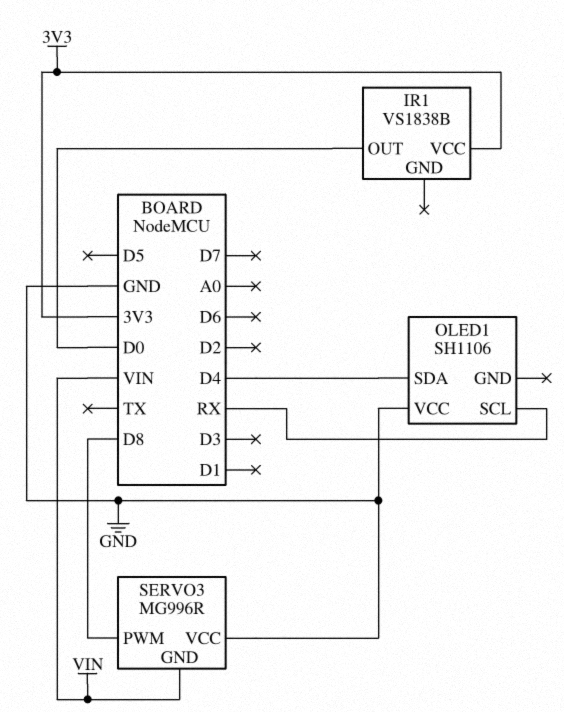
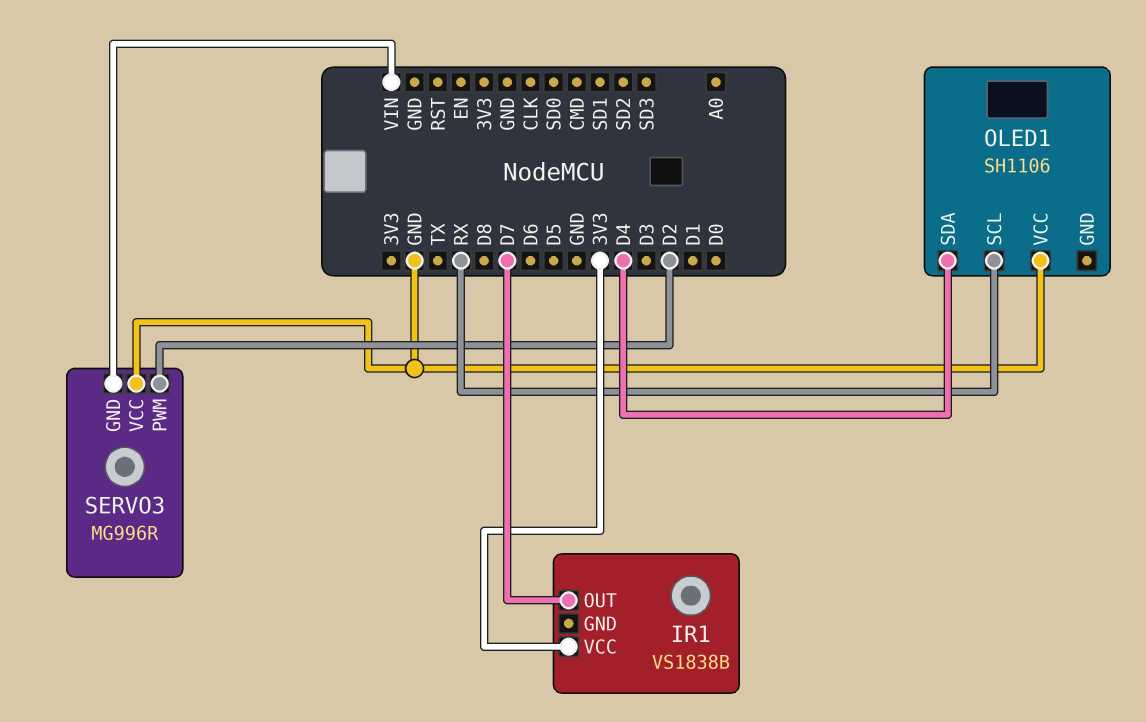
IR1 pin OUT: D0 -> D7
SERVO3 pin PWM: D8 -> D2

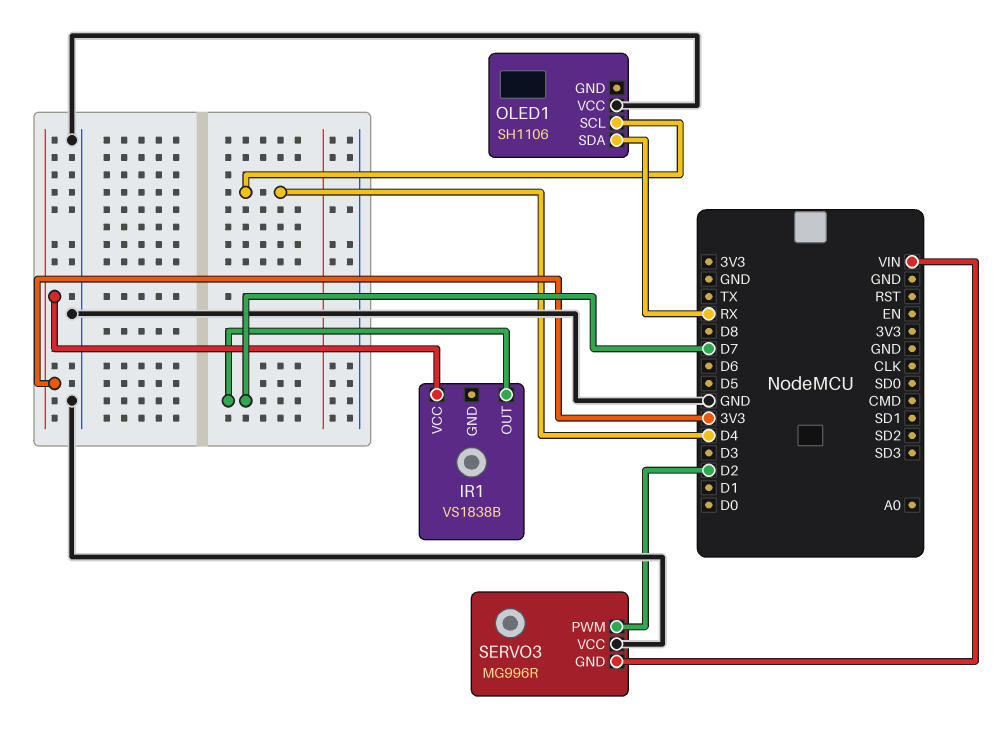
OLED1 pin SCL: RX -> D4
OLED1 pin SDA: D4 -> RX

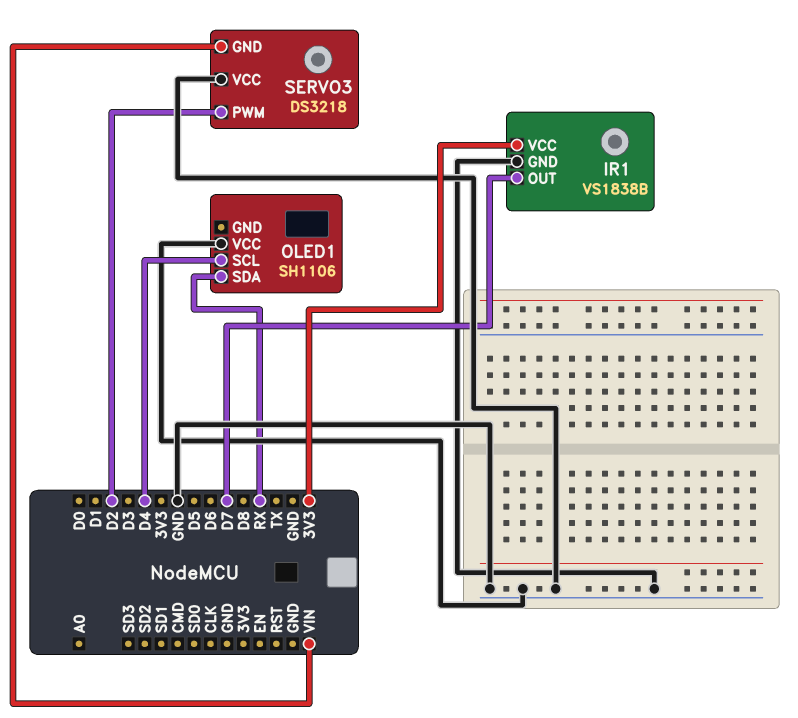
IR1 pin GND: none -> GND
SERVO3: MG996R -> DS3218

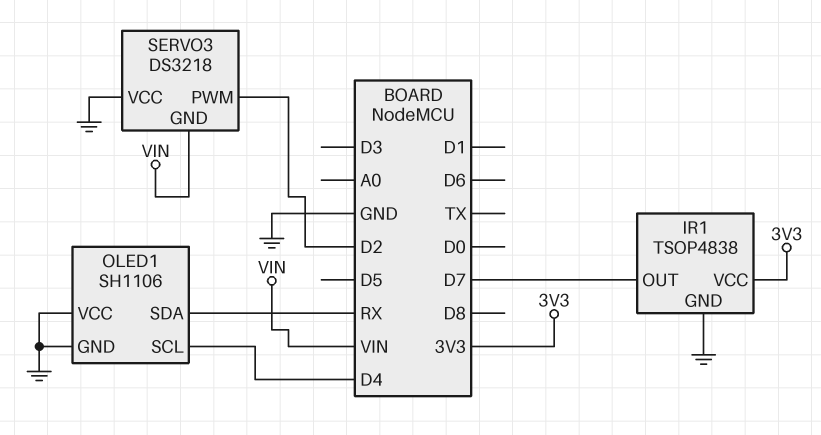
IR1: VS1838B -> TSOP4838
OLED1 pin GND: none -> GND

